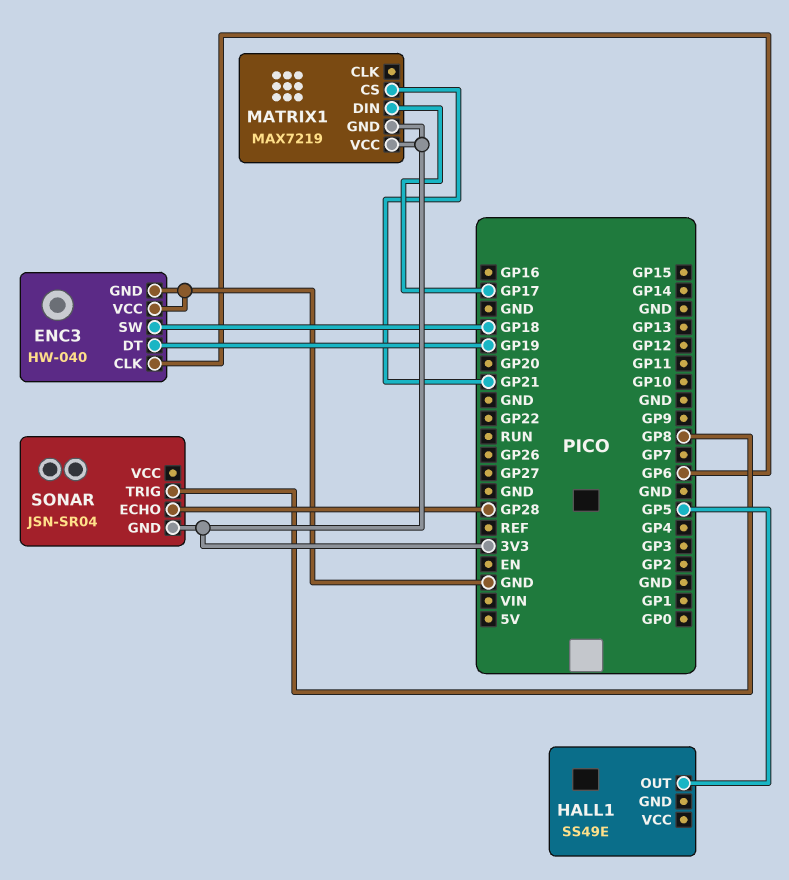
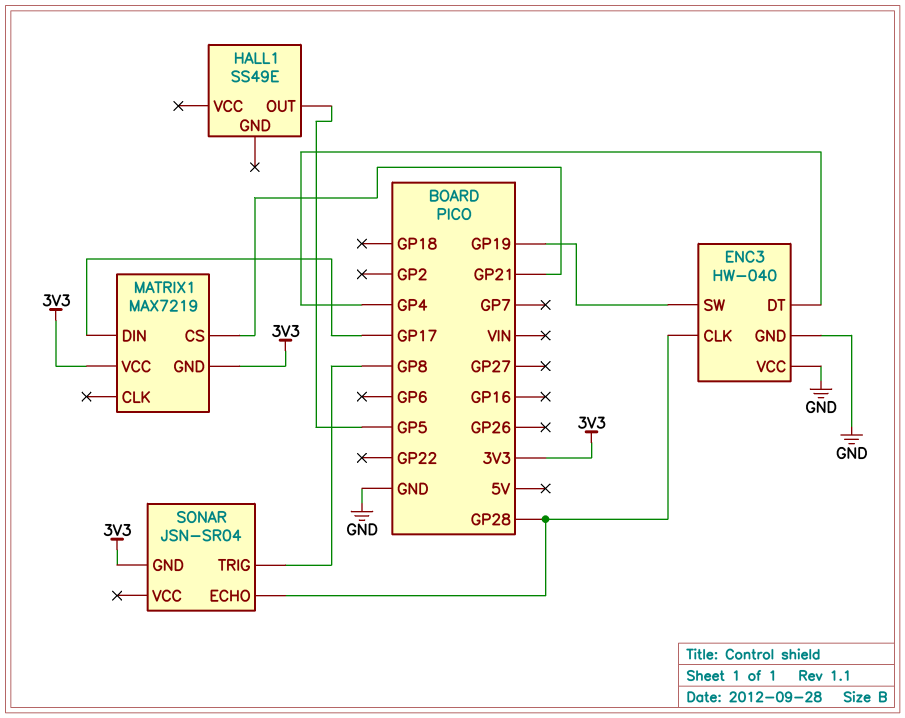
ENC3 pin CLK: GP6 -> GP28
ENC3 pin DT: GP19 -> GP4
ENC3 pin SW: GP18 -> GP19

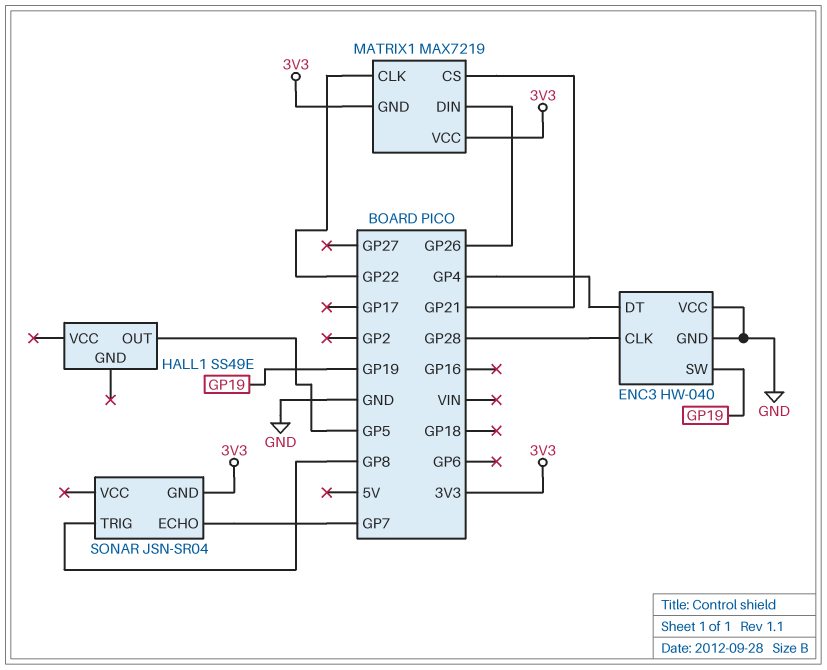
MATRIX1 pin CLK: none -> GP22
MATRIX1 pin DIN: GP17 -> GP26
SONAR pin ECHO: GP28 -> GP7

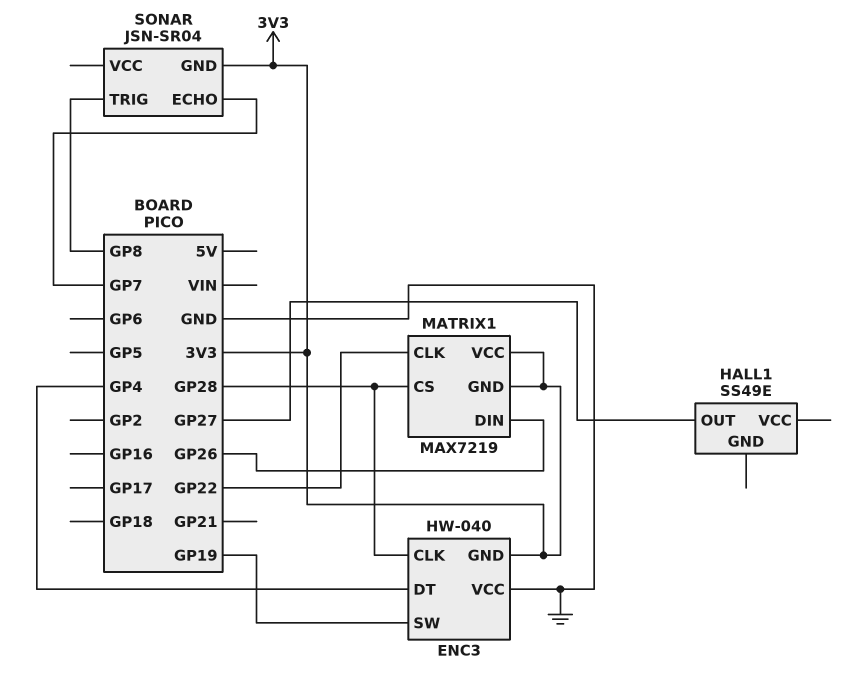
ENC3 pin GND: GND -> 3V3
HALL1 pin OUT: GP5 -> GP27
MATRIX1 pin CS: GP21 -> GP28

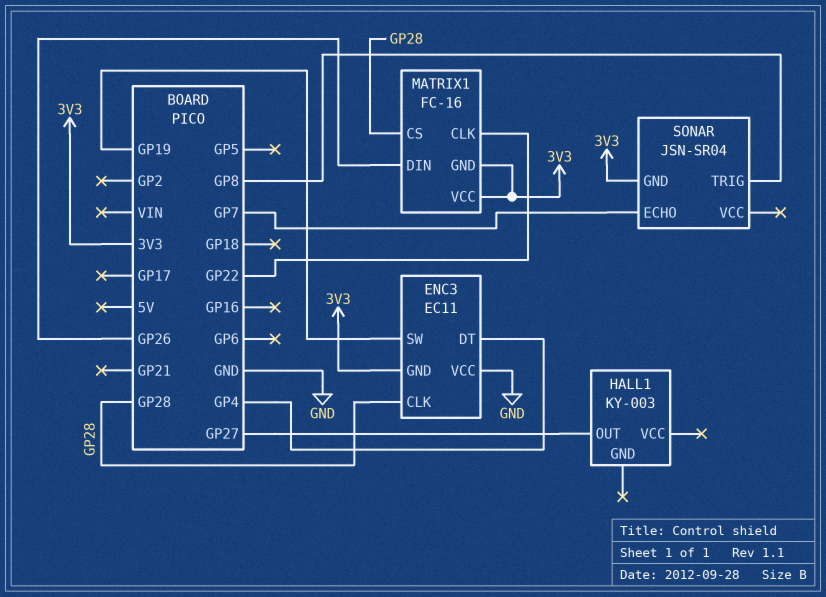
ENC3: HW-040 -> EC11
HALL1: SS49E -> KY-003
MATRIX1: MAX7219 -> FC-16

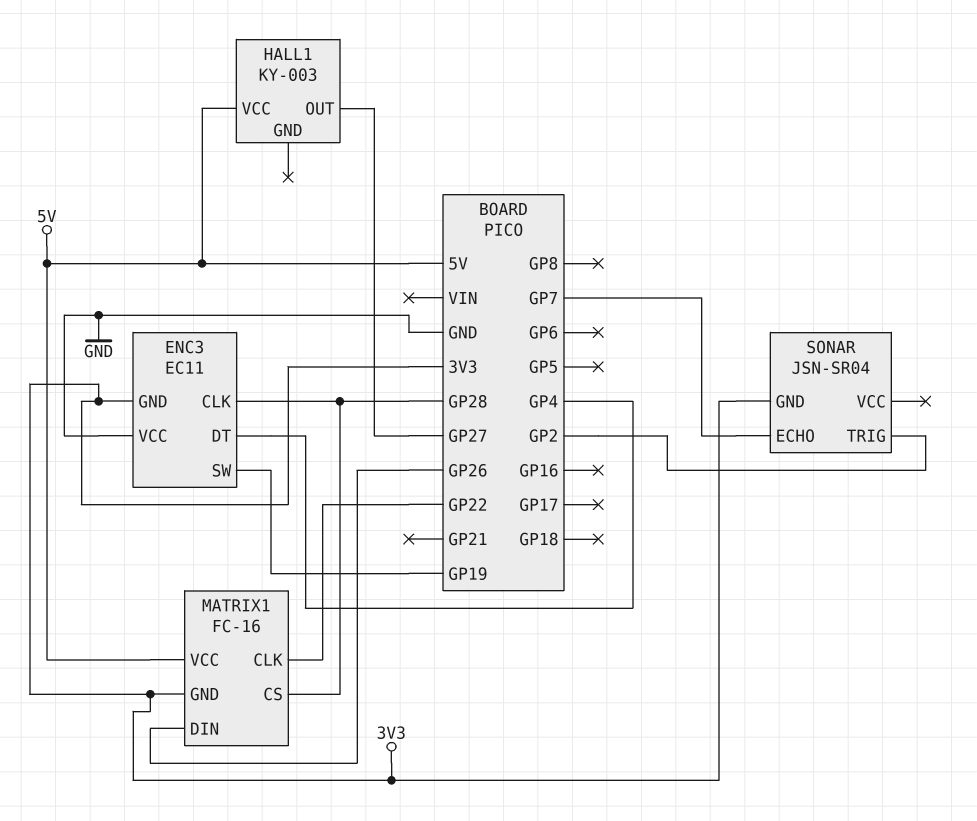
HALL1 pin VCC: none -> 5V
MATRIX1 pin VCC: 3V3 -> 5V
SONAR pin TRIG: GP8 -> GP2

